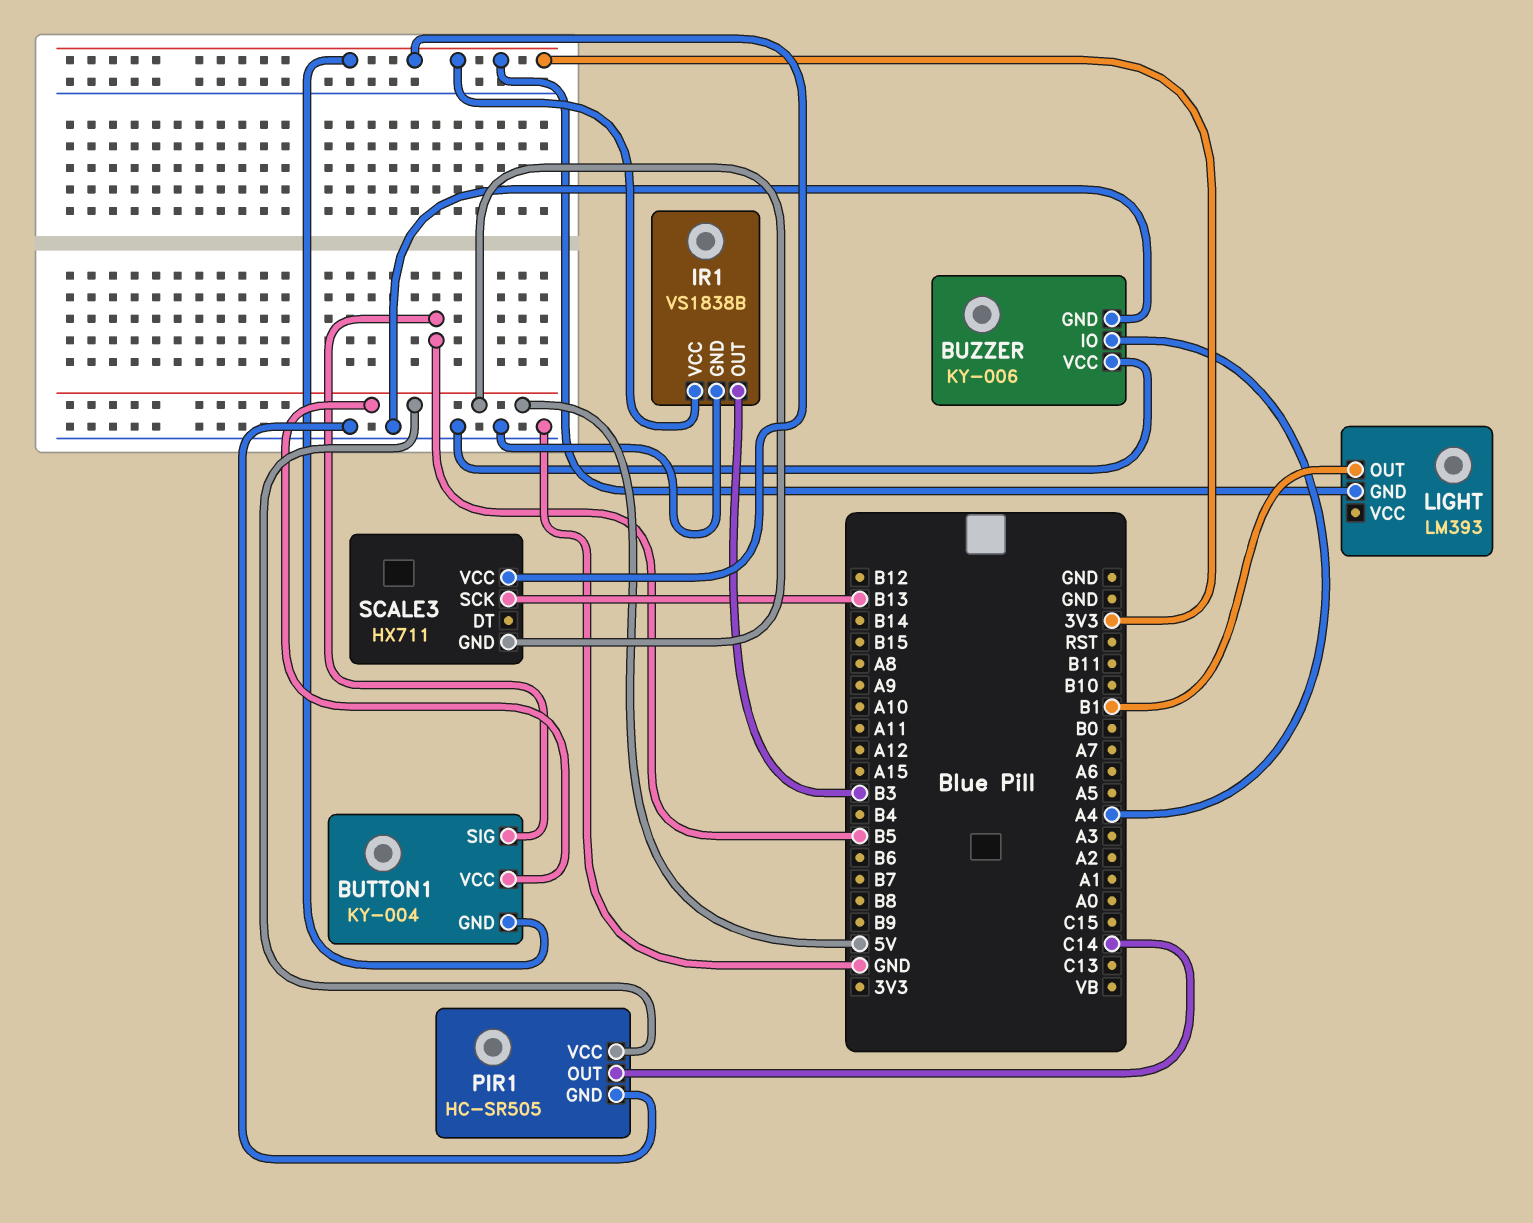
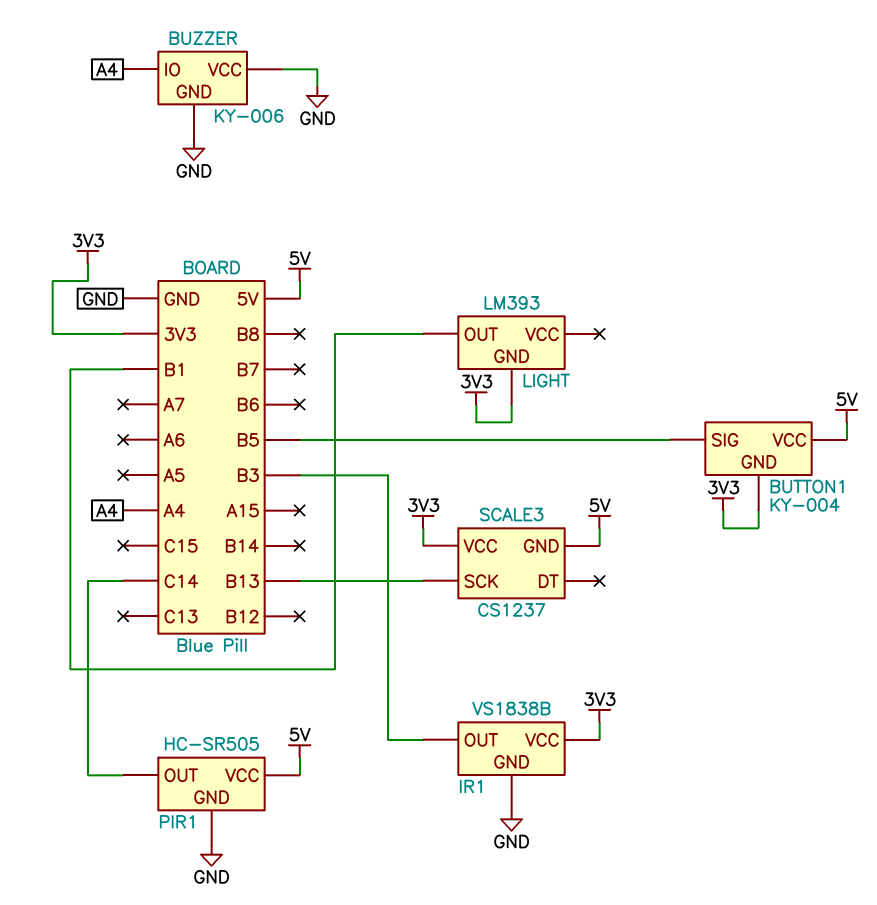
SCALE3: HX711 -> CS1237

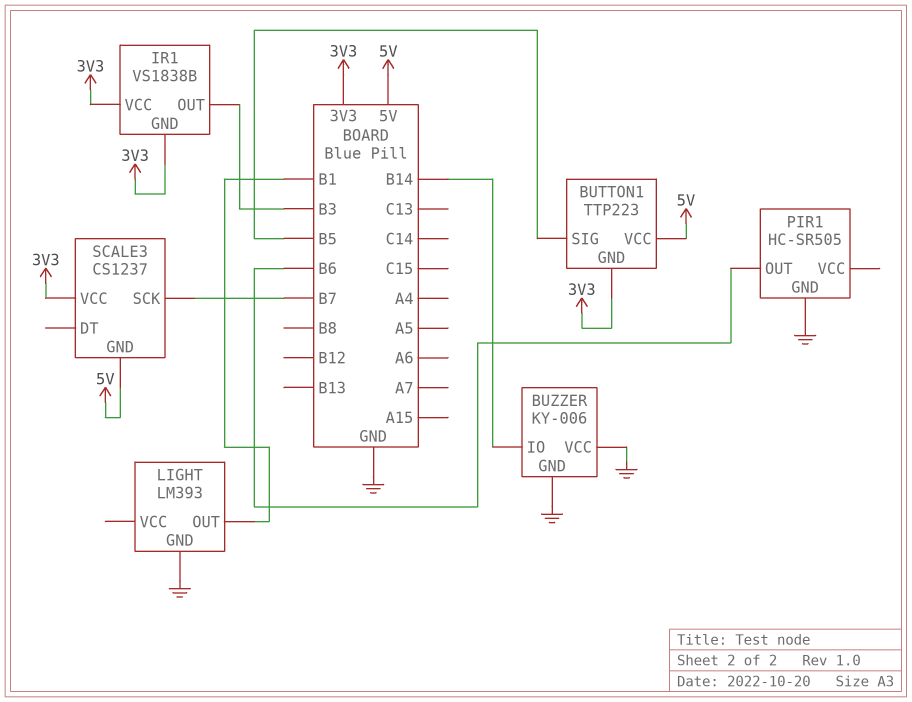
BUTTON1: KY-004 -> TTP223
BUZZER pin IO: A4 -> B14
IR1 pin GND: GND -> 3V3
LIGHT pin GND: 3V3 -> GND
PIR1 pin OUT: C14 -> B6
PIR1 pin VCC: 5V -> none
SCALE3 pin SCK: B13 -> B7

